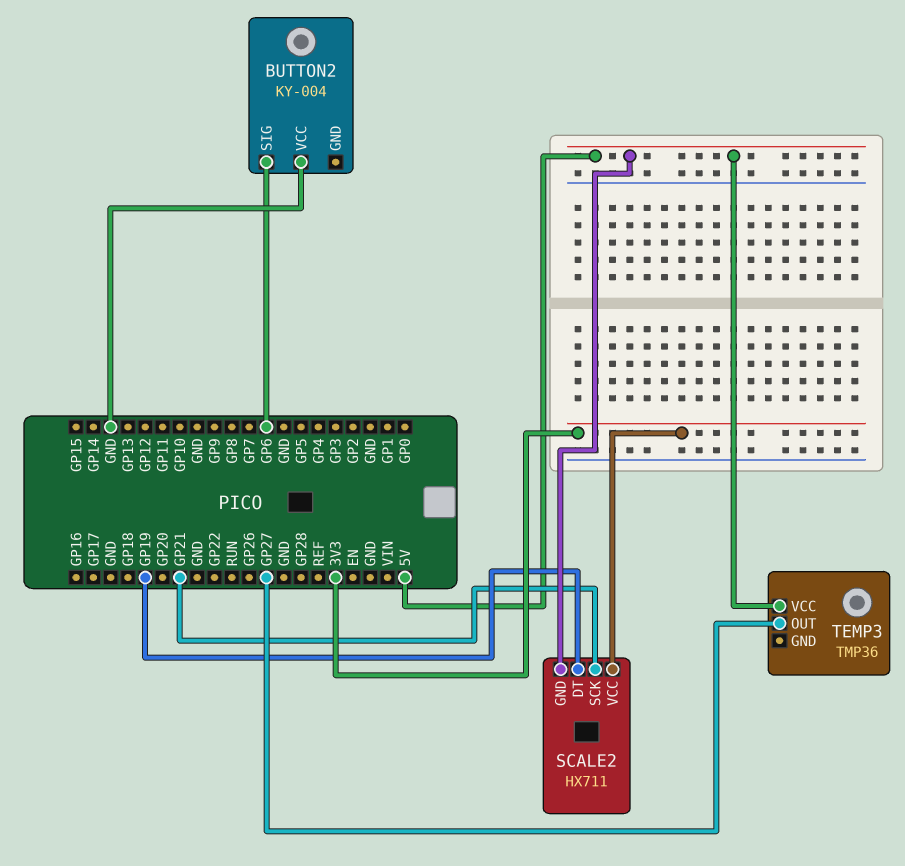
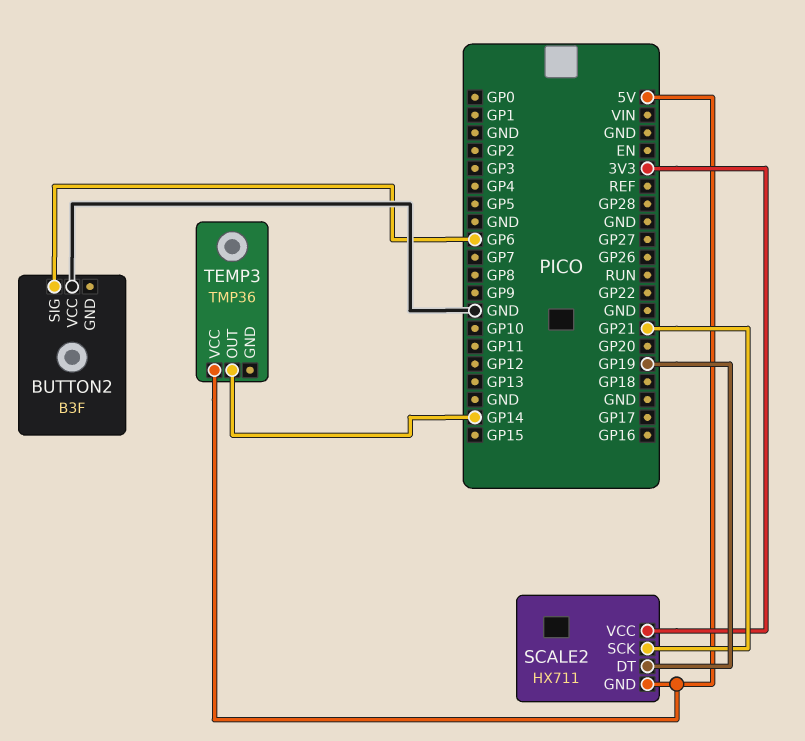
BUTTON2: KY-004 -> B3F
TEMP3 pin OUT: GP27 -> GP14

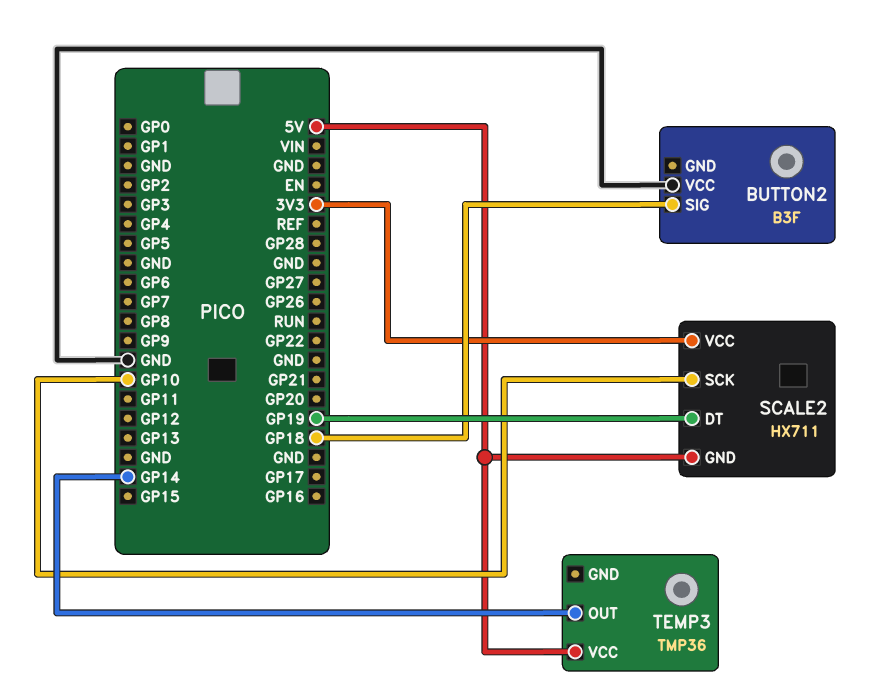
BUTTON2 pin SIG: GP6 -> GP18
SCALE2 pin SCK: GP21 -> GP10

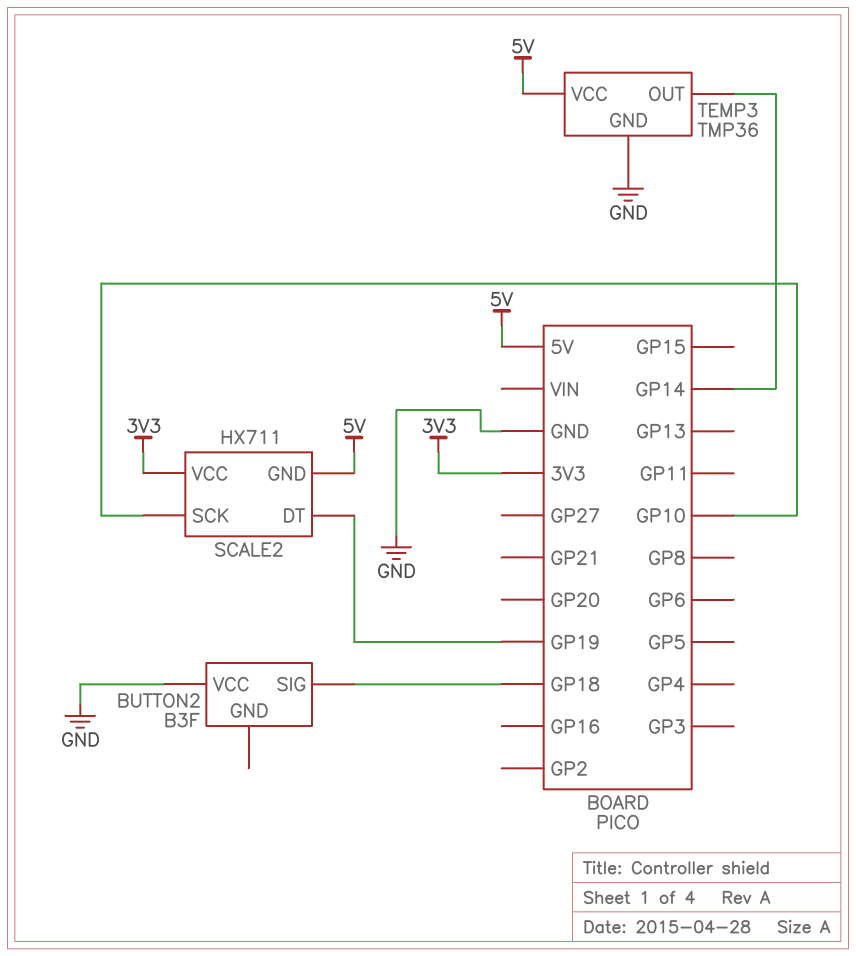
TEMP3 pin GND: none -> GND

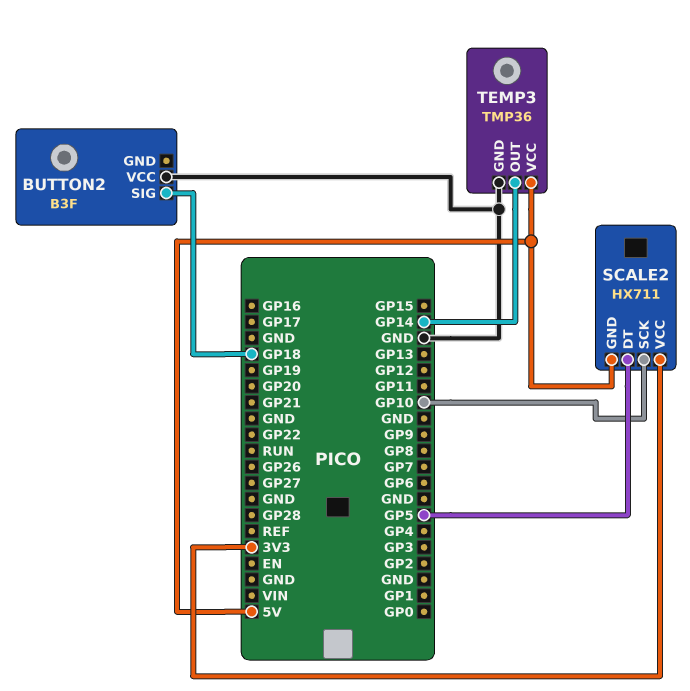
SCALE2 pin DT: GP19 -> GP5

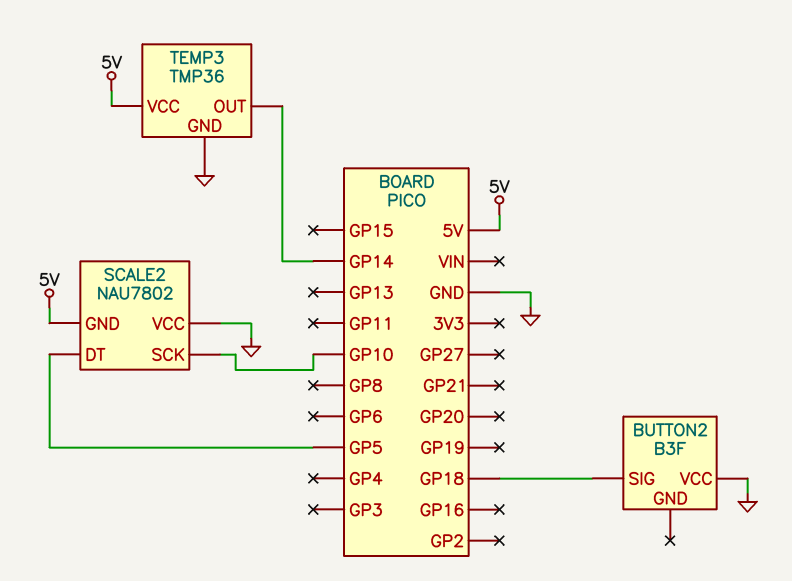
SCALE2: HX711 -> NAU7802
SCALE2 pin VCC: 3V3 -> GND

